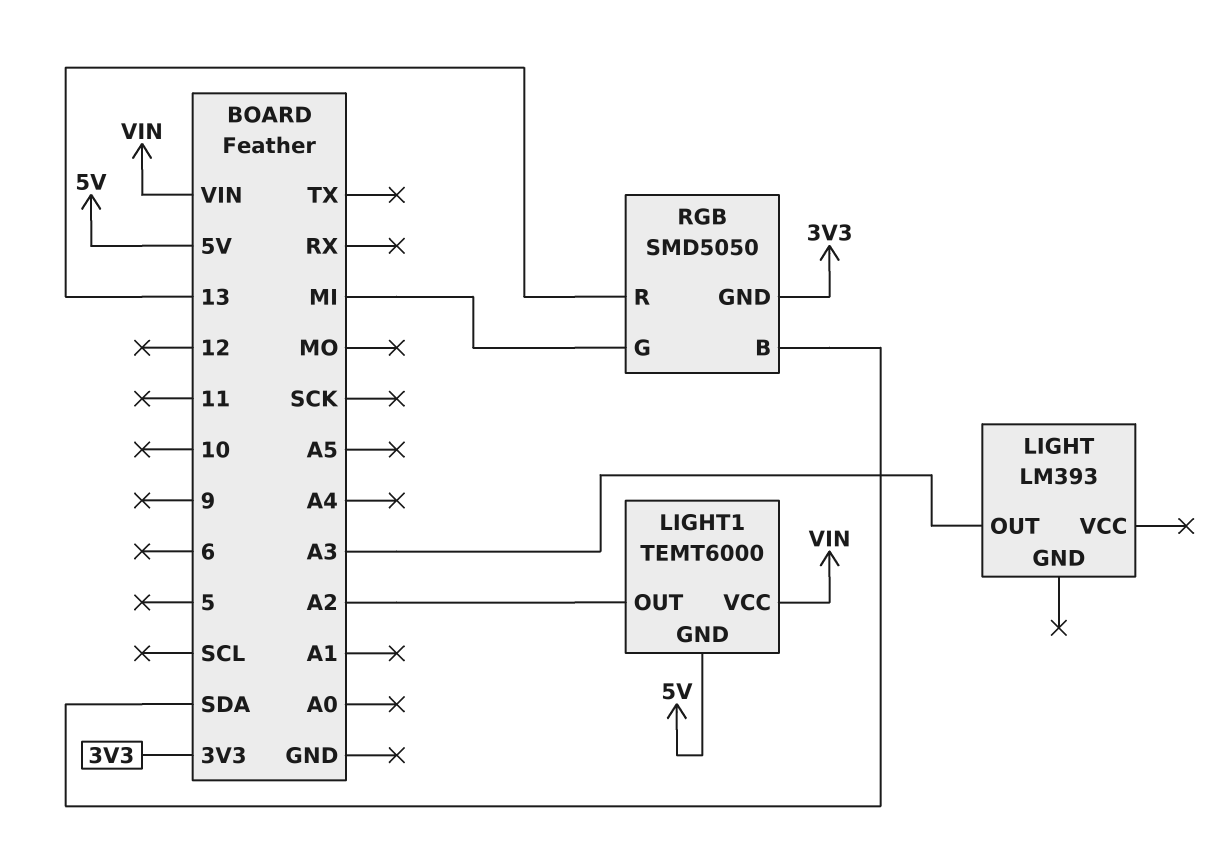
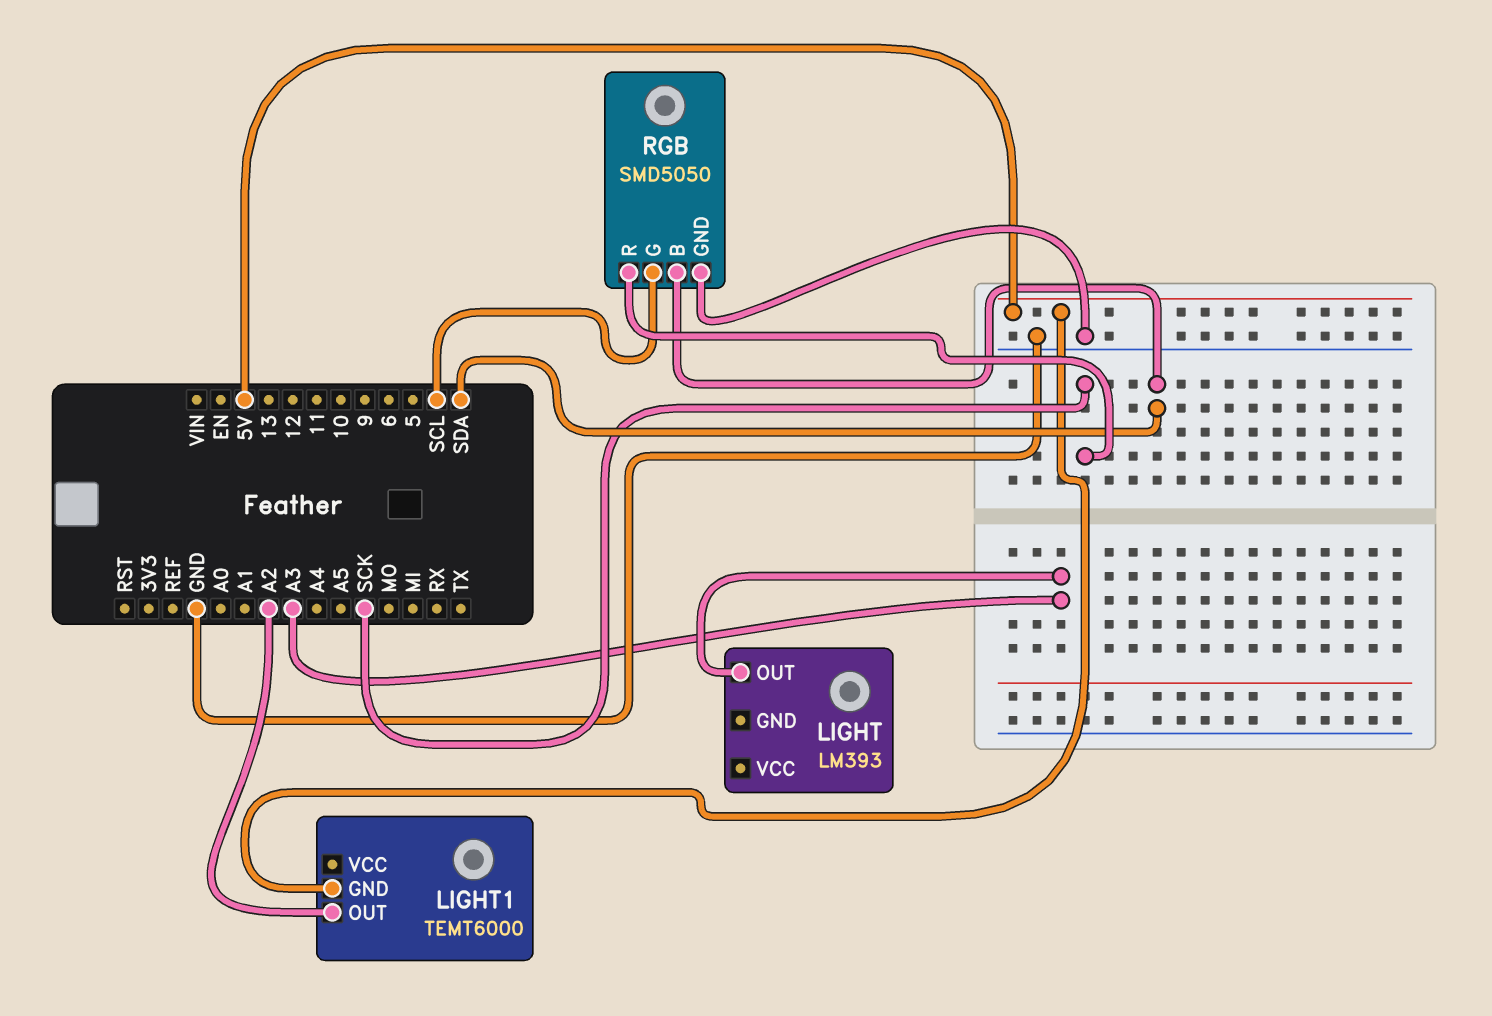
LIGHT1 pin VCC: VIN -> none
RGB pin G: MI -> SCL
RGB pin GND: 3V3 -> GND
RGB pin R: 13 -> SCK

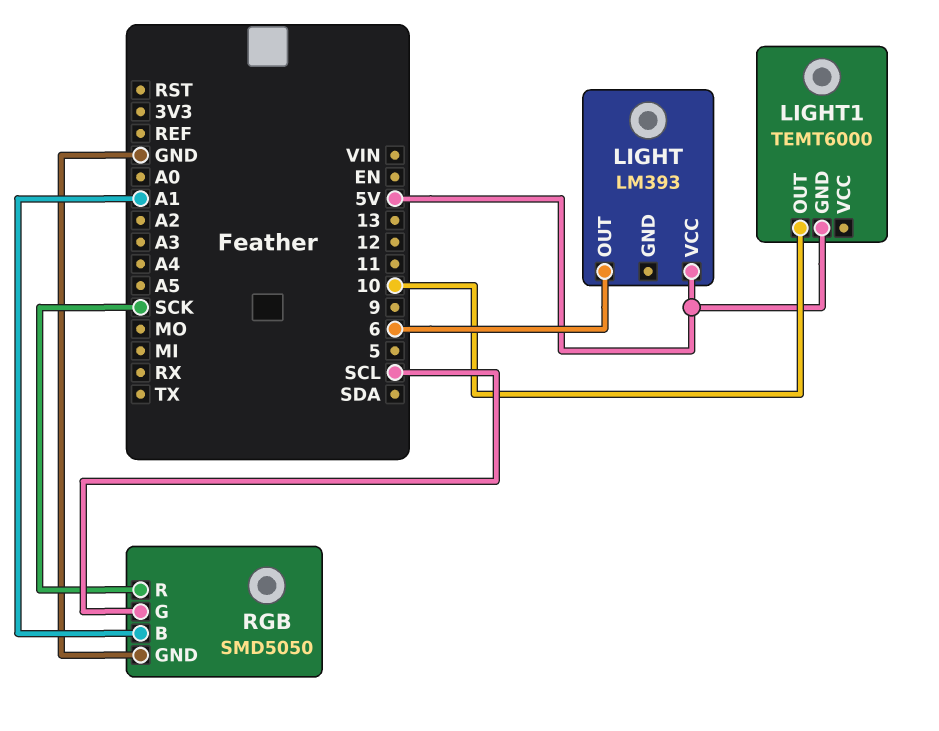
LIGHT pin OUT: A3 -> 6
LIGHT pin VCC: none -> 5V
LIGHT1 pin OUT: A2 -> 10
RGB pin B: SDA -> A1

